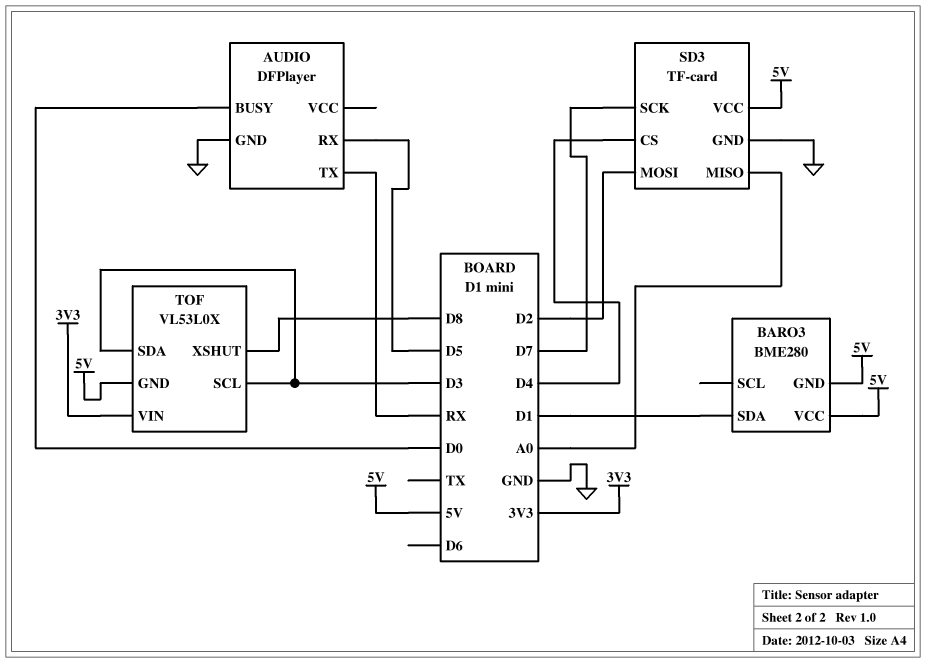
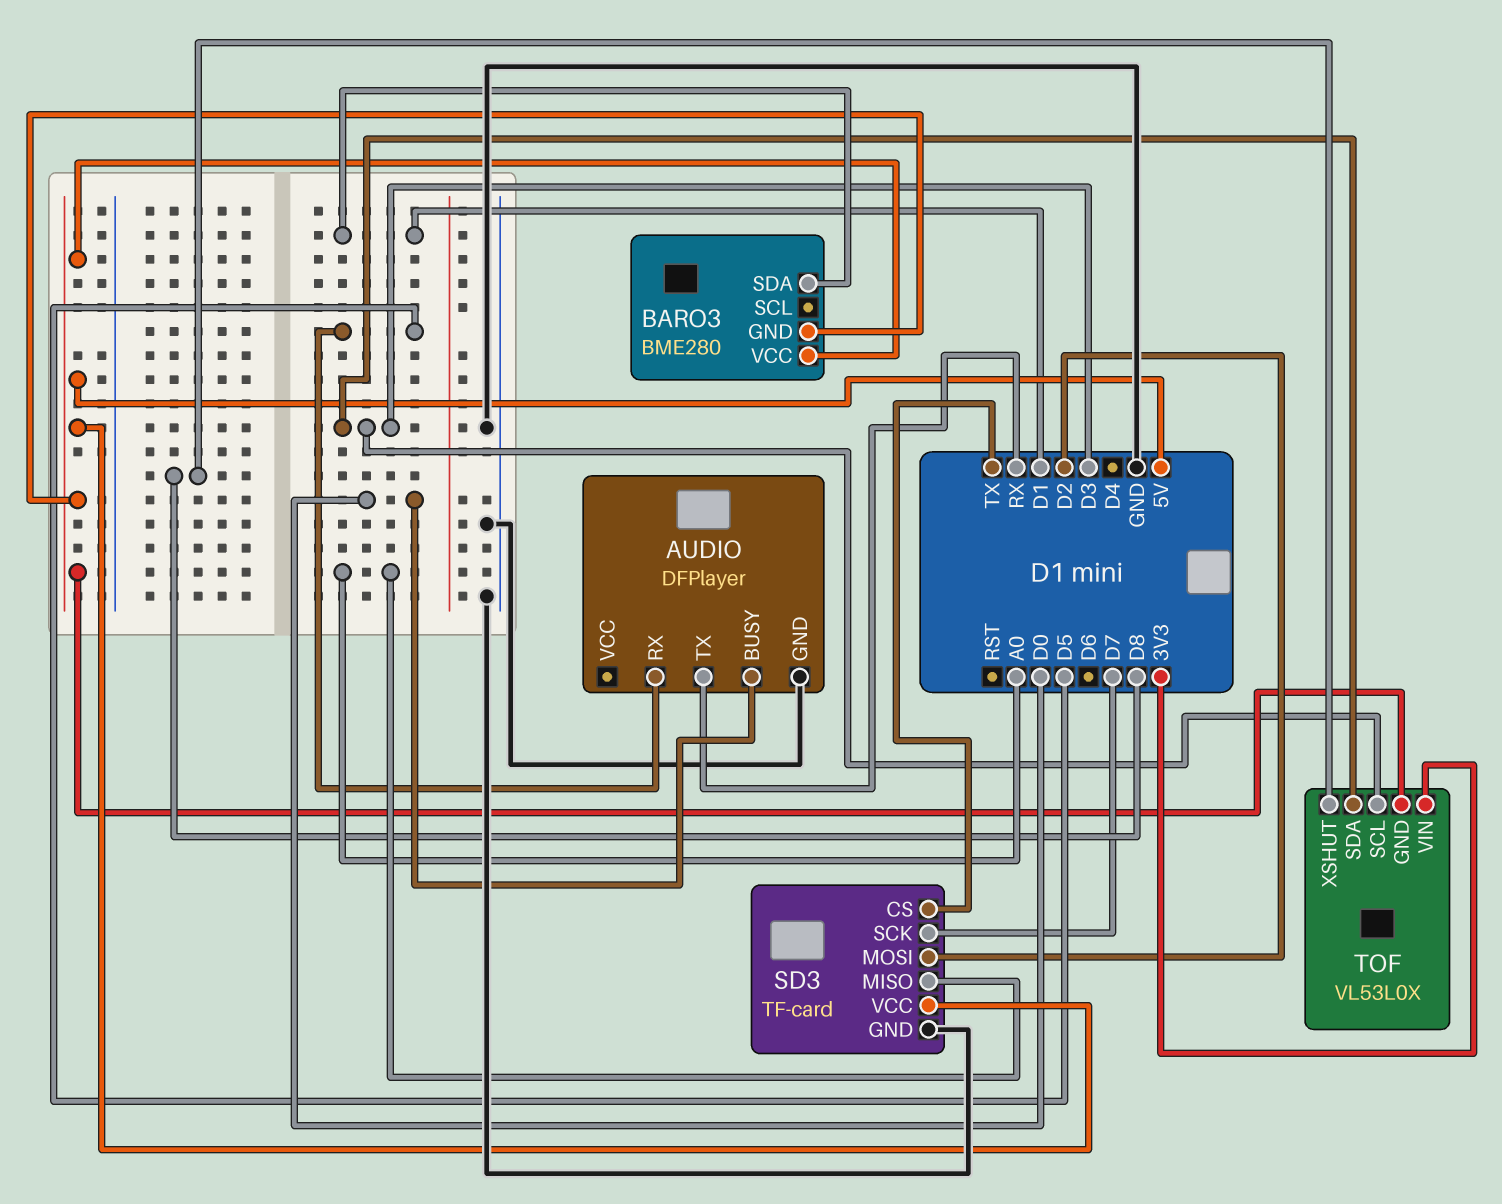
SD3 pin CS: D4 -> TX

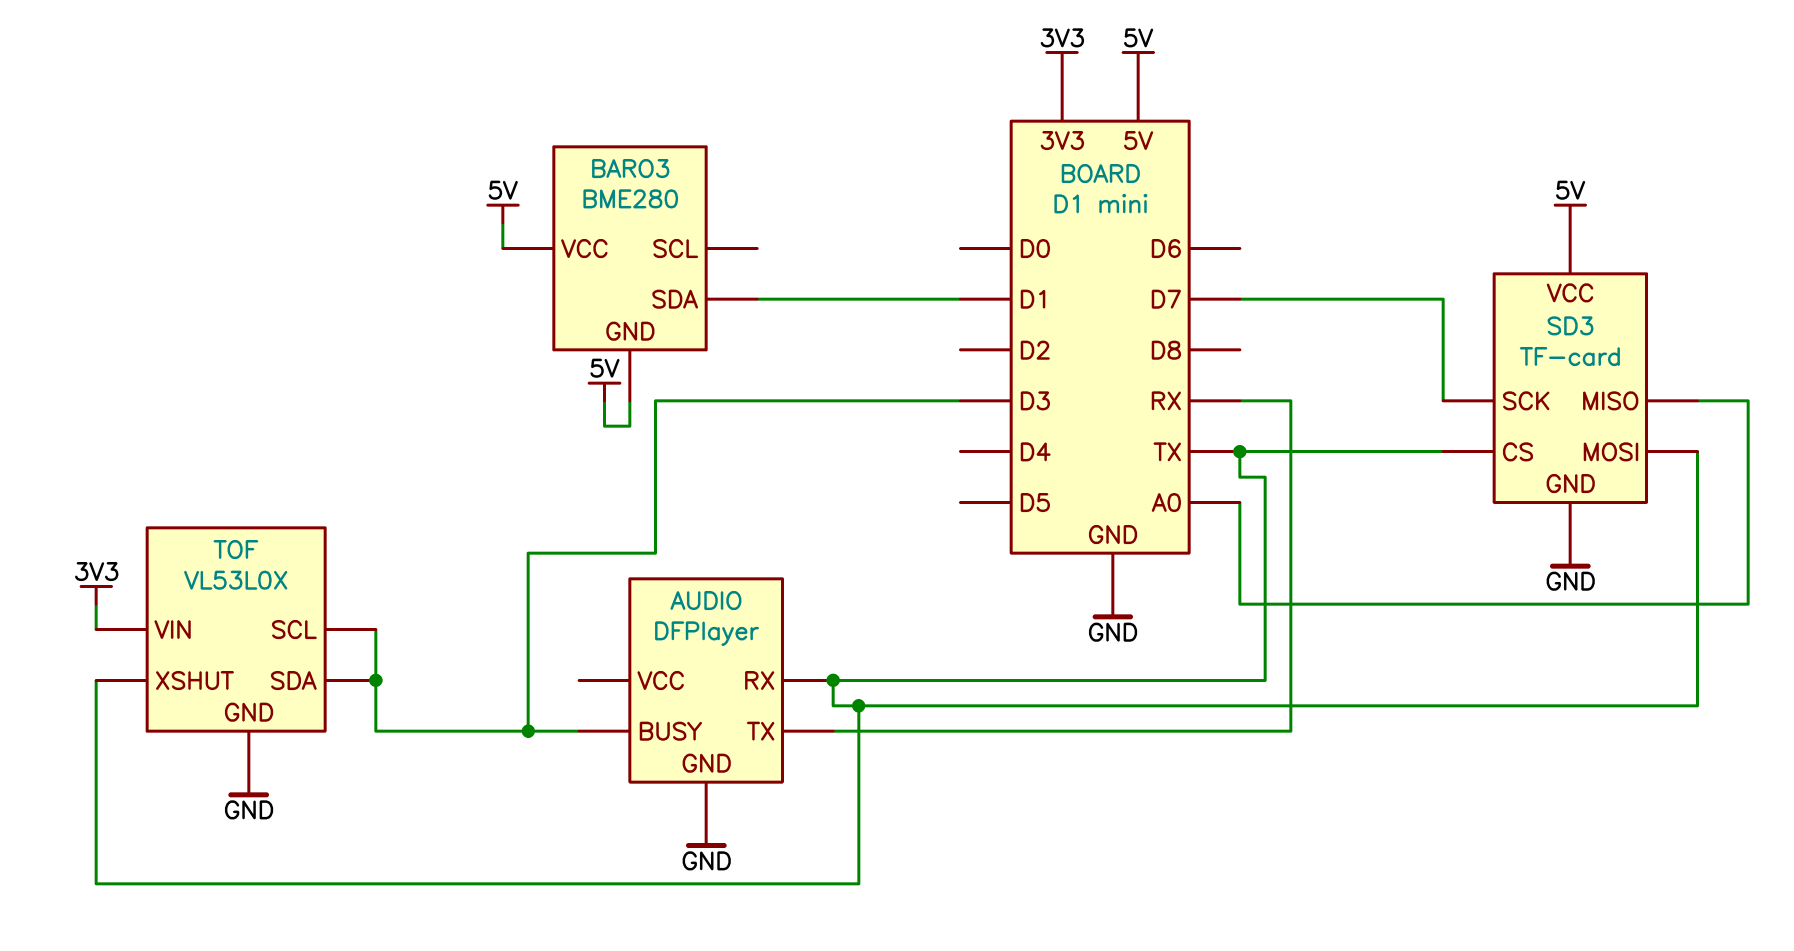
AUDIO pin BUSY: D0 -> D3
AUDIO pin RX: D5 -> TX
SD3 pin MOSI: D2 -> TX
TOF pin GND: 5V -> GND
TOF pin XSHUT: D8 -> TX

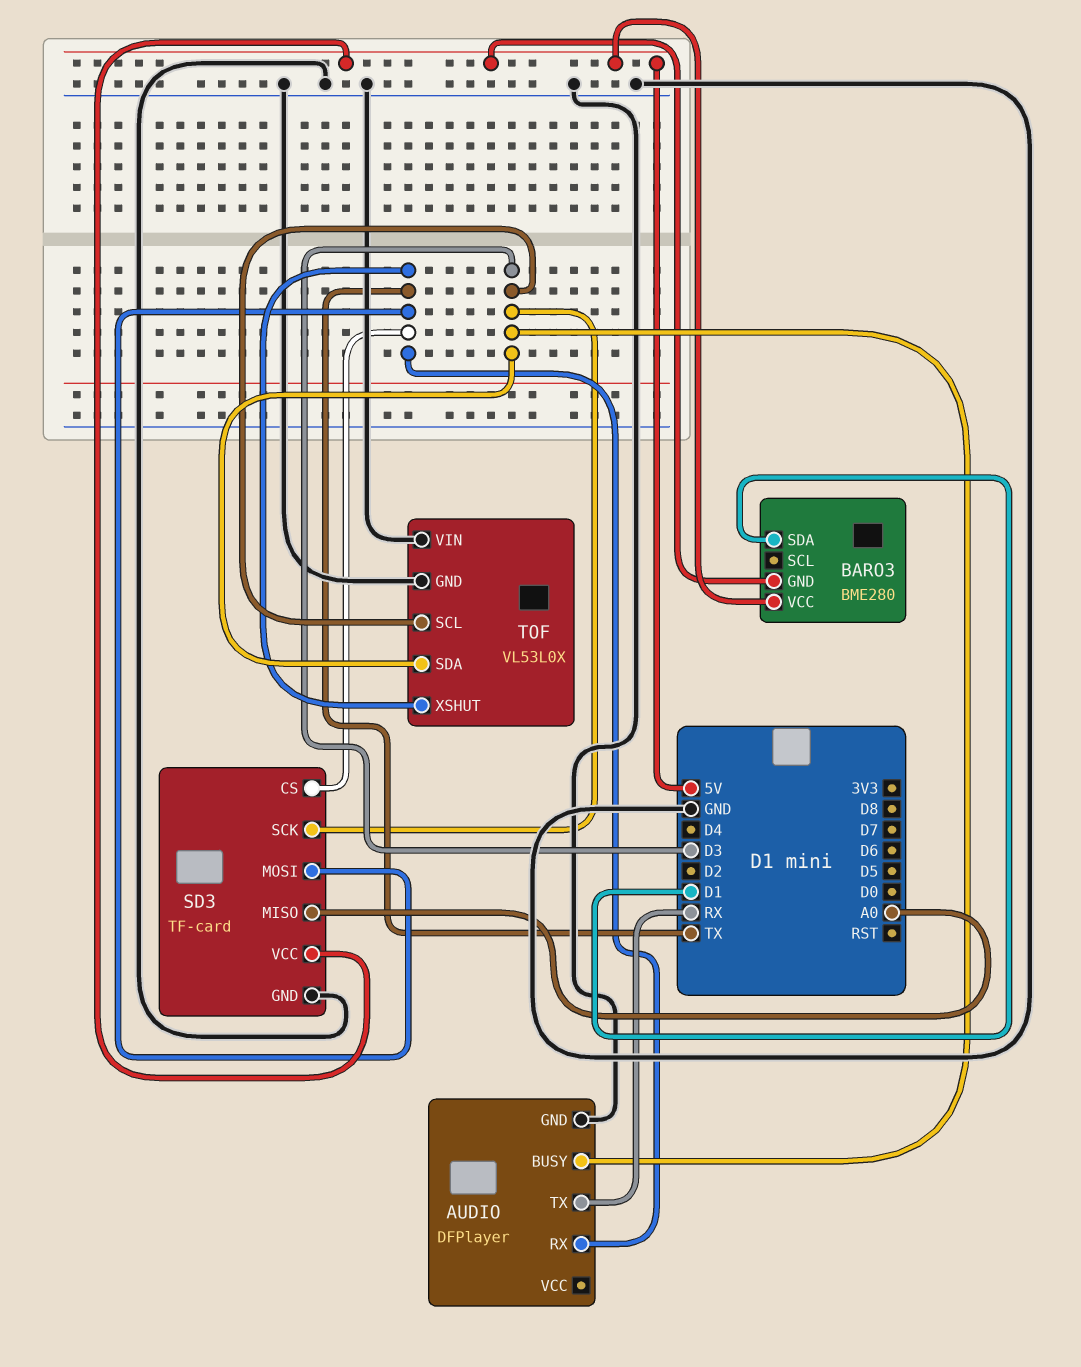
SD3 pin SCK: D7 -> D3
TOF pin VIN: 3V3 -> GND

